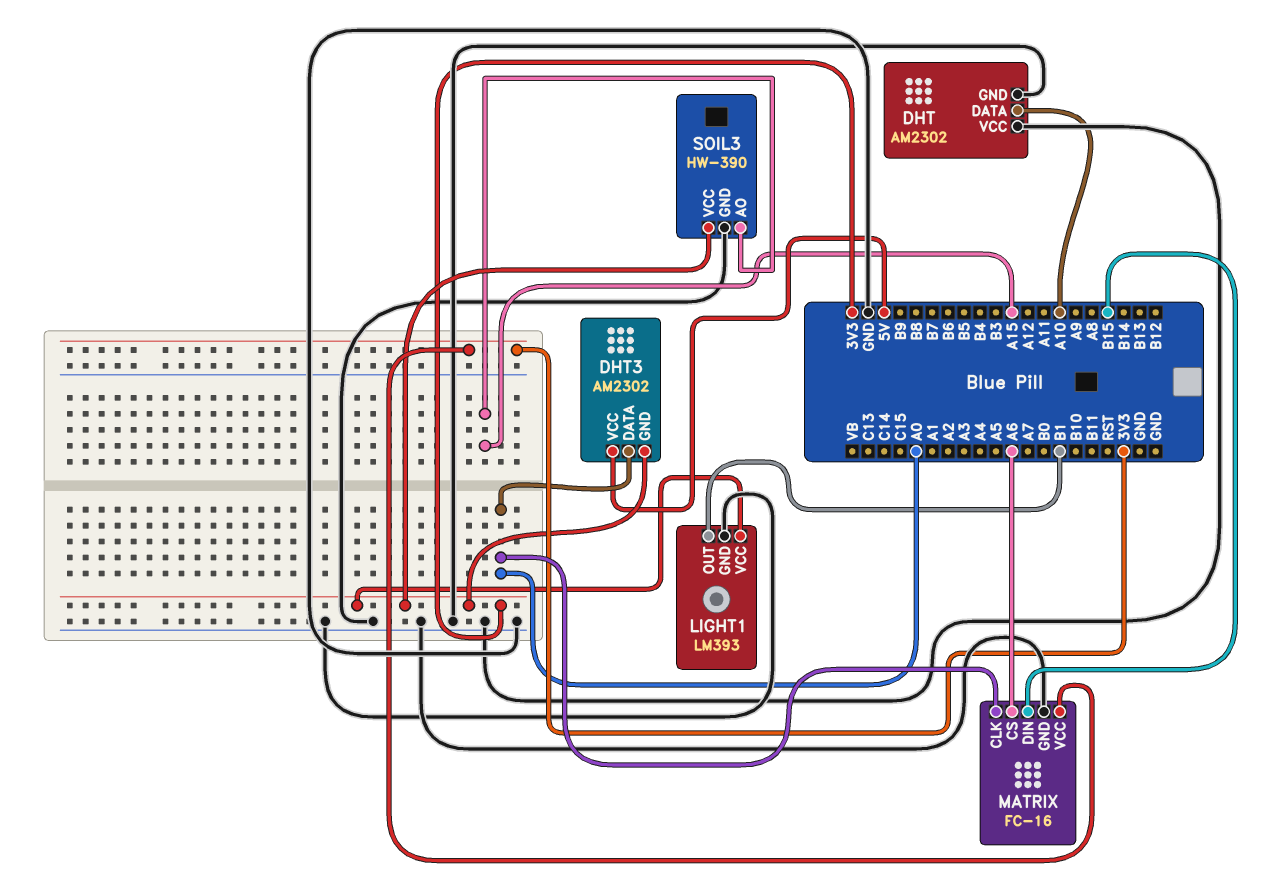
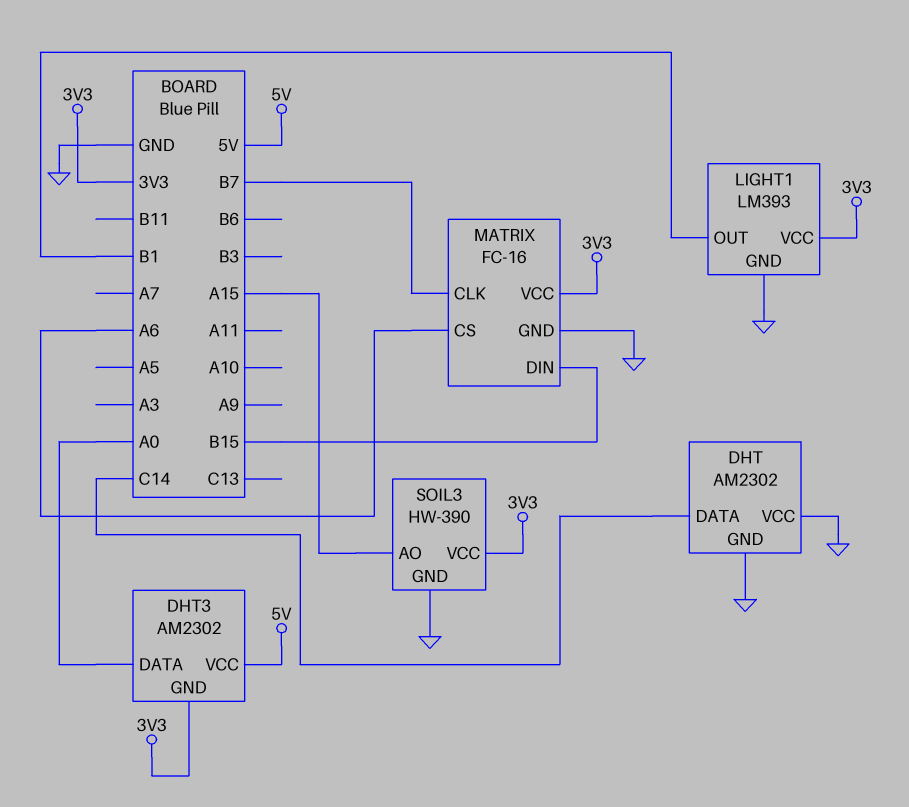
DHT pin DATA: A10 -> C14
MATRIX pin CLK: A0 -> B7

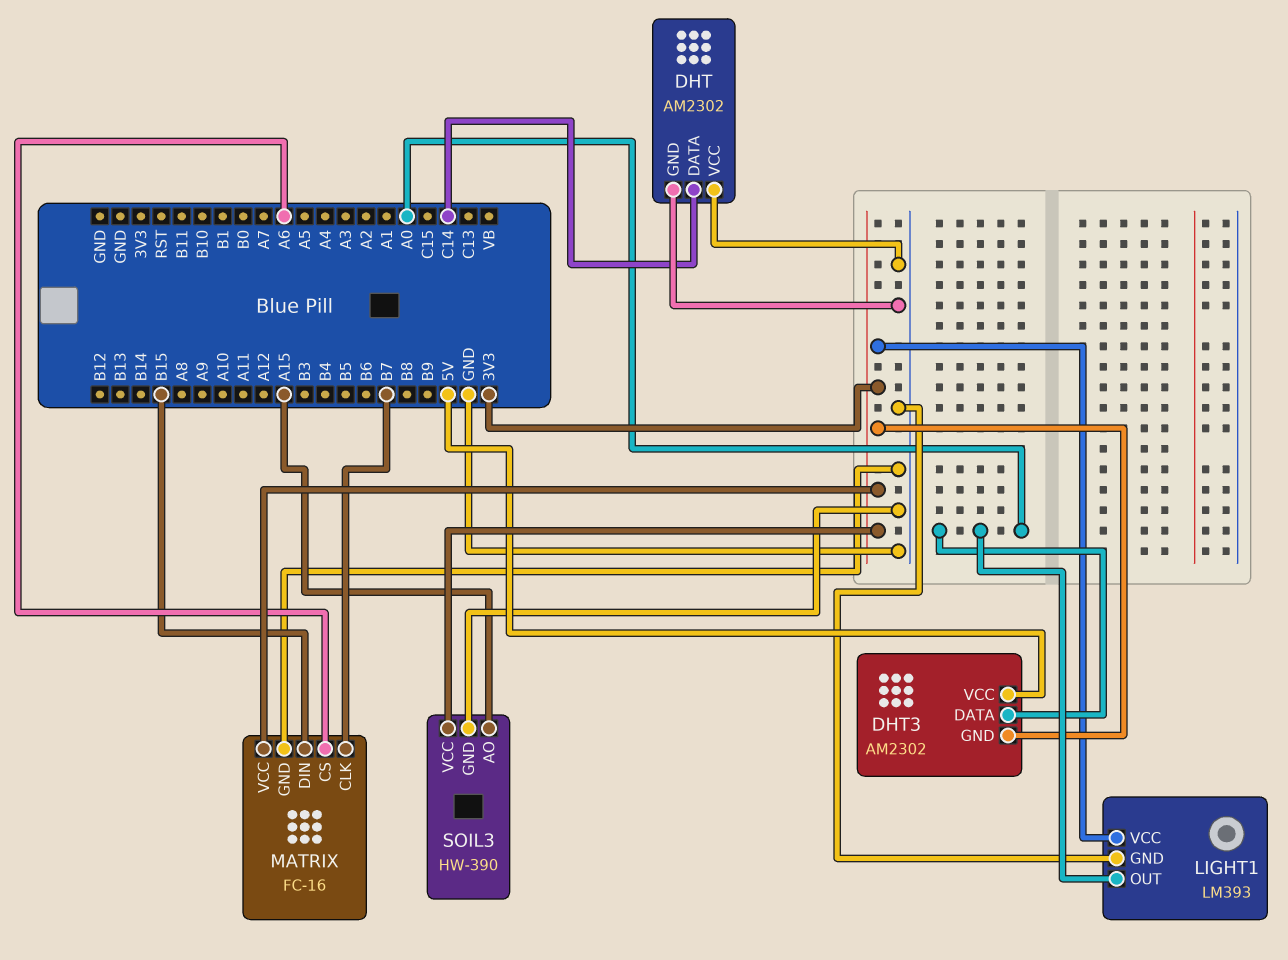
LIGHT1 pin OUT: B1 -> A0

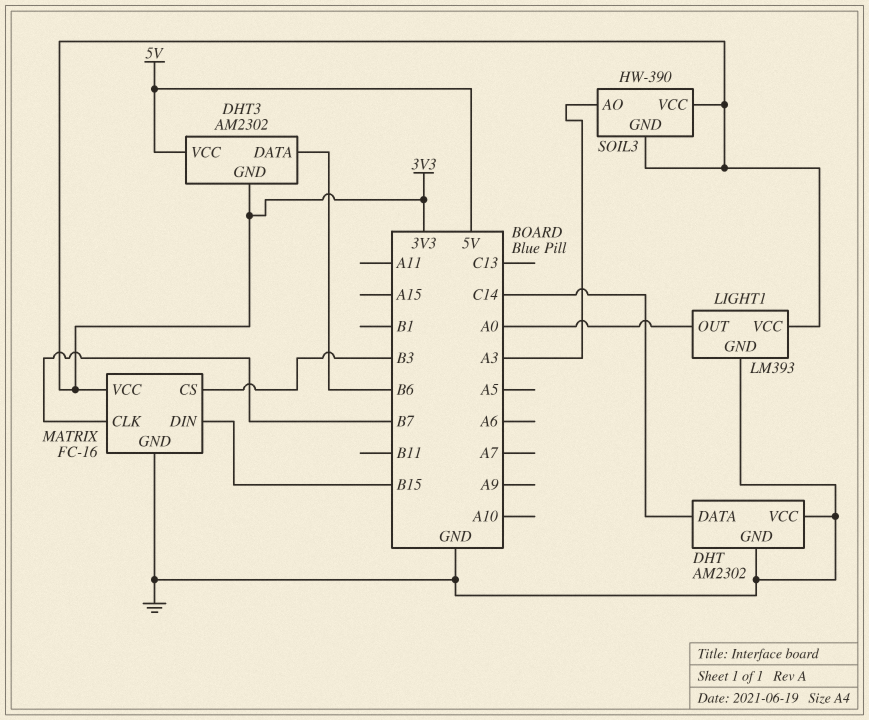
DHT3 pin DATA: A0 -> B6
MATRIX pin CS: A6 -> B3
SOIL3 pin AO: A15 -> A3
SOIL3 pin GND: GND -> 3V3

